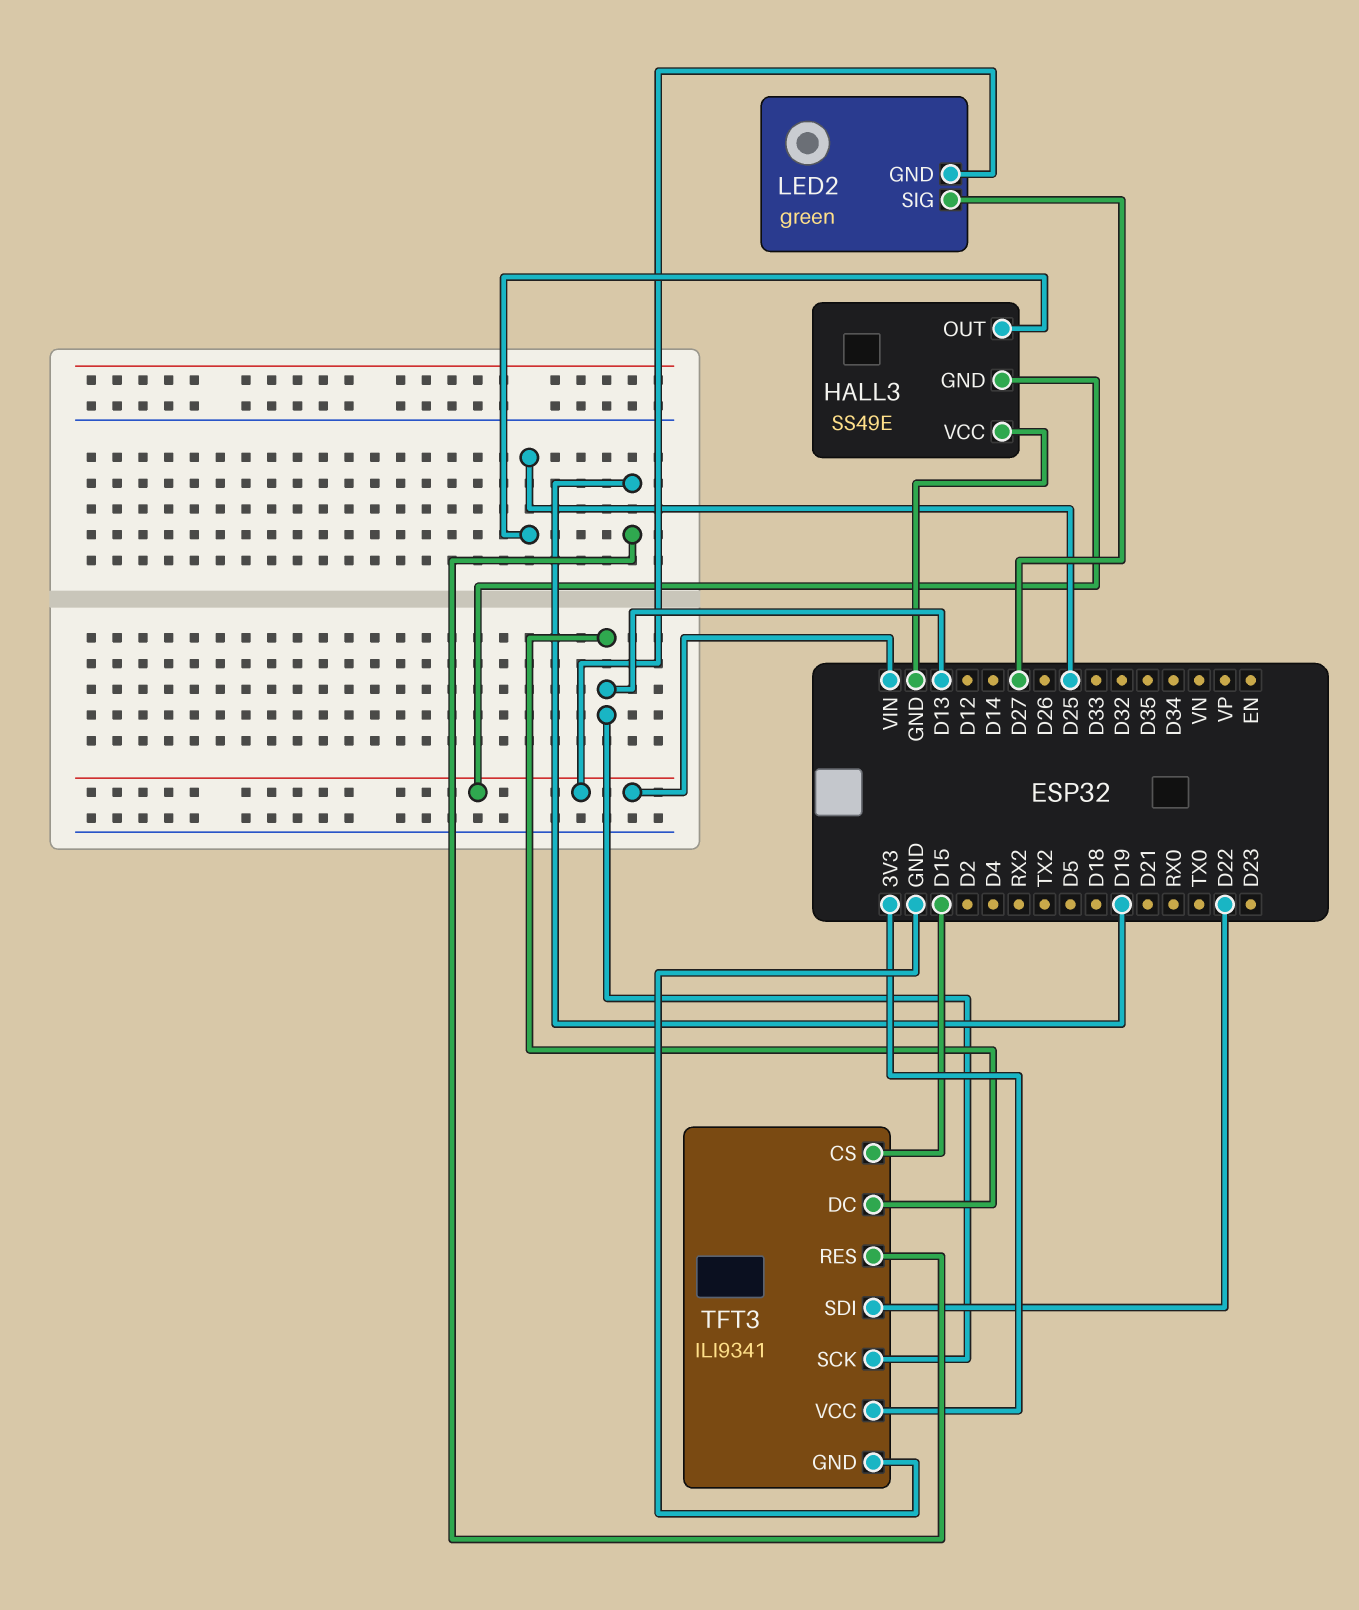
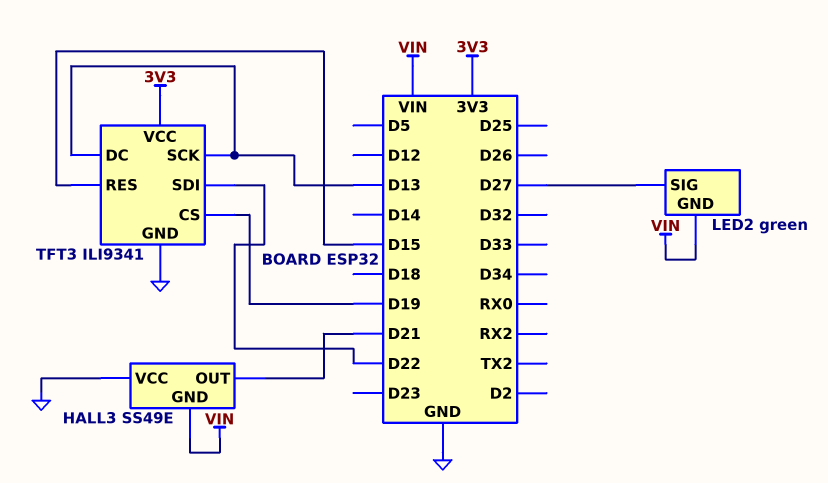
HALL3 pin OUT: D25 -> D21
TFT3 pin CS: D15 -> D19
TFT3 pin RES: D19 -> D15

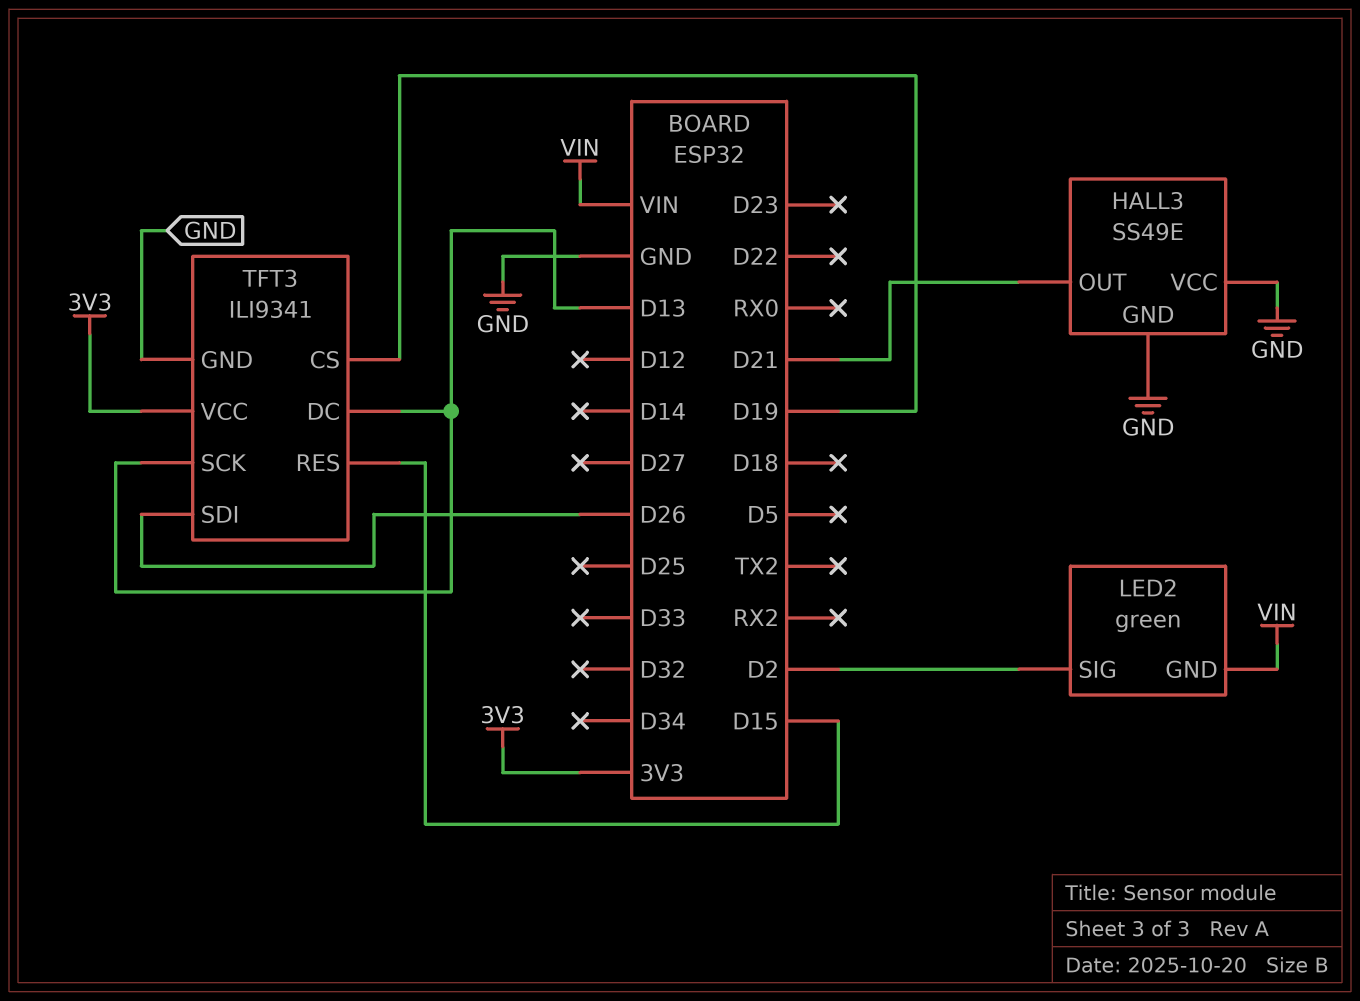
HALL3 pin GND: VIN -> GND
LED2 pin SIG: D27 -> D2
TFT3 pin SDI: D22 -> D26

